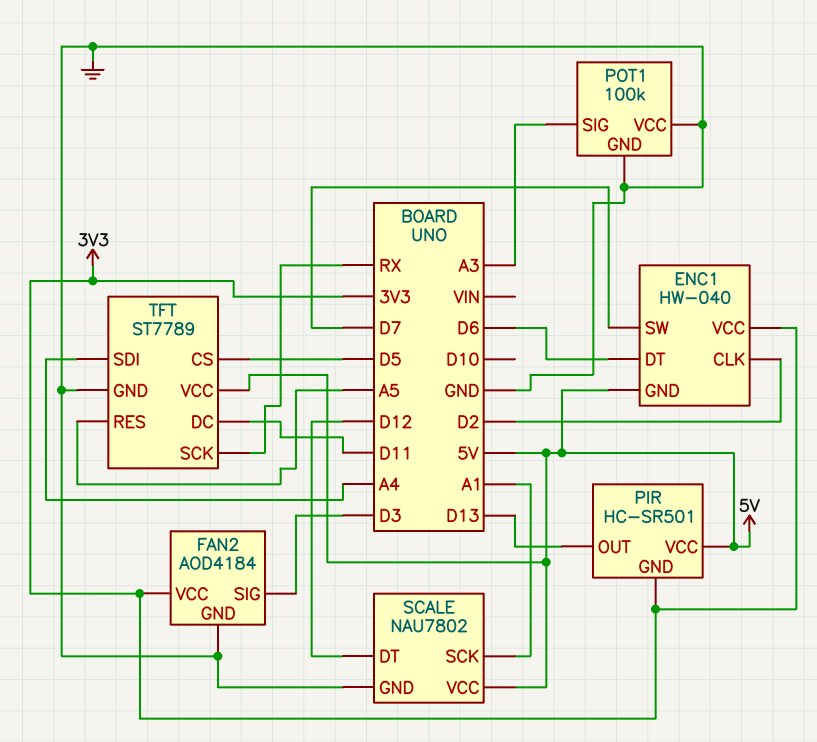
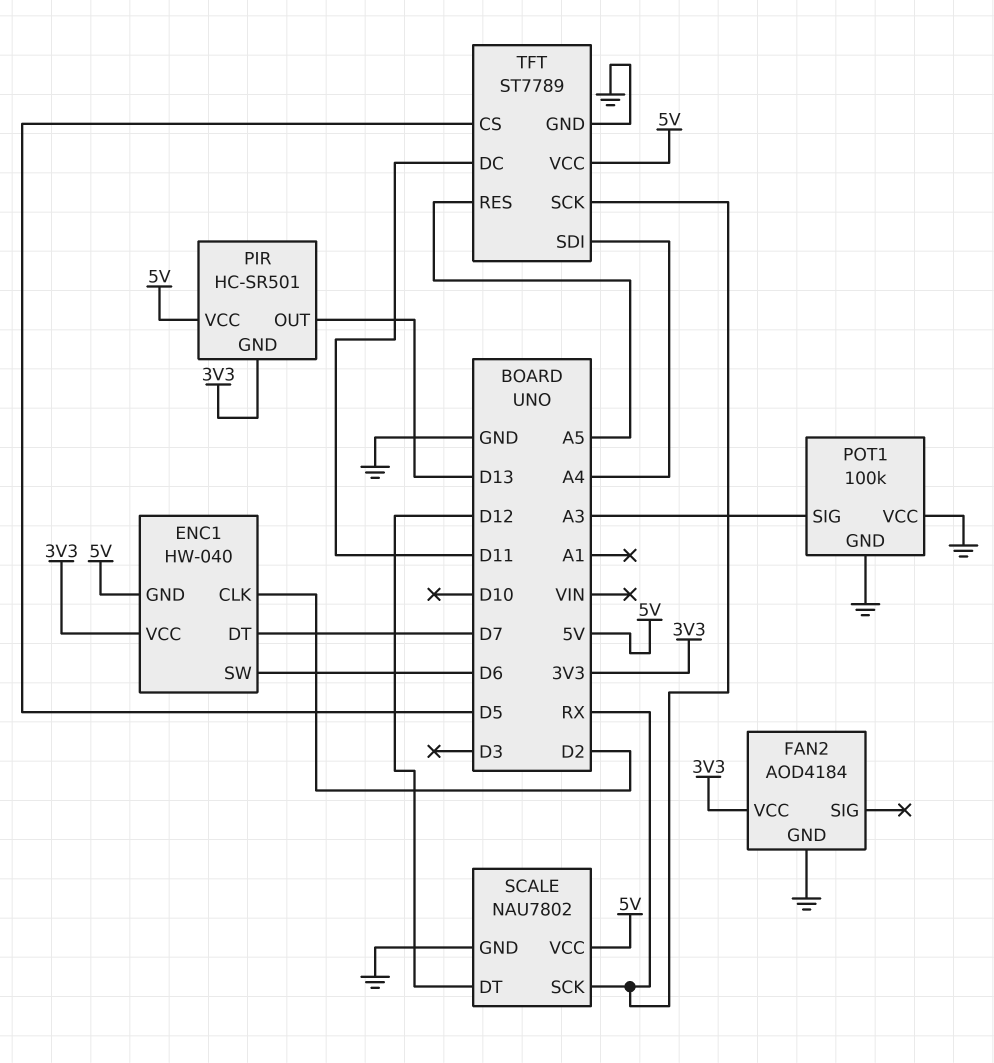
ENC1 pin DT: D6 -> D7
ENC1 pin SW: D7 -> D6
FAN2 pin SIG: D3 -> none
SCALE pin SCK: A1 -> RX

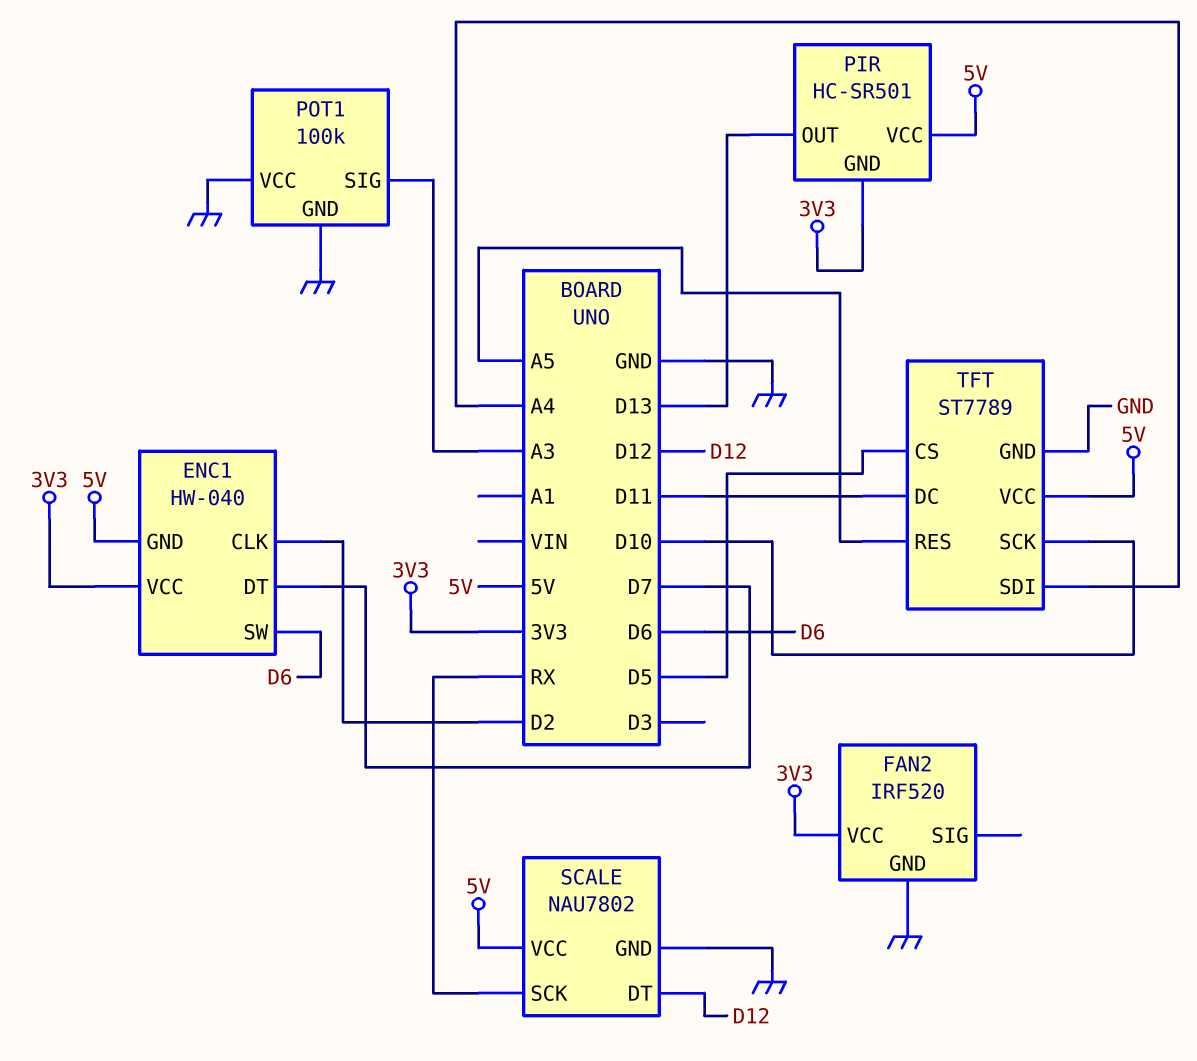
FAN2: AOD4184 -> IRF520
TFT pin SCK: RX -> D10

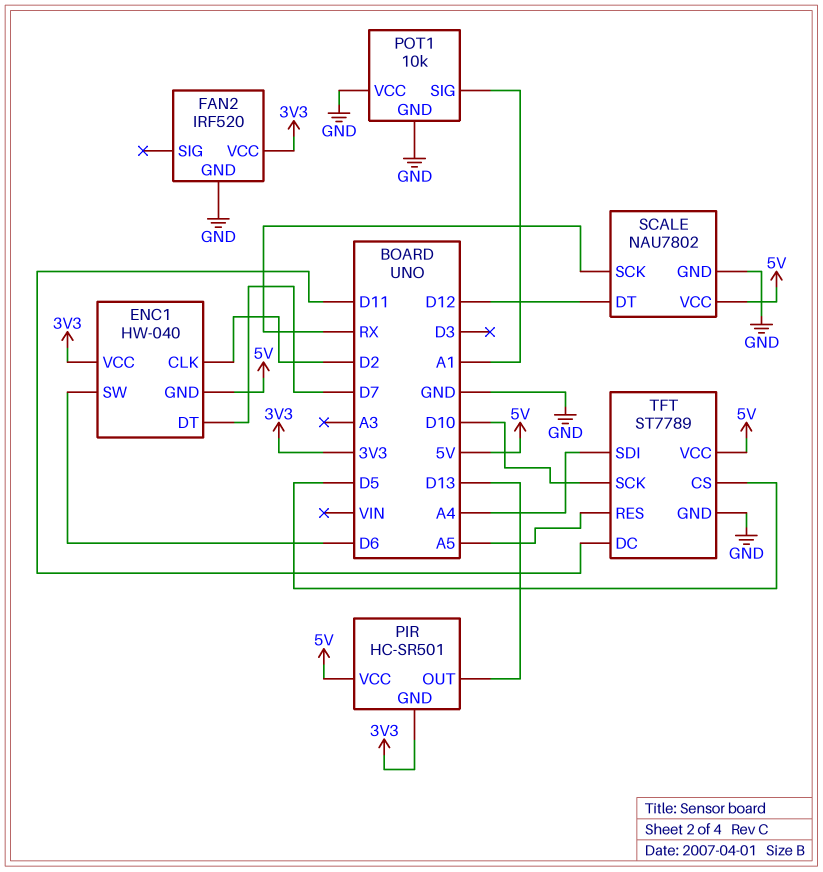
POT1: 100k -> 10k
POT1 pin SIG: A3 -> A1

